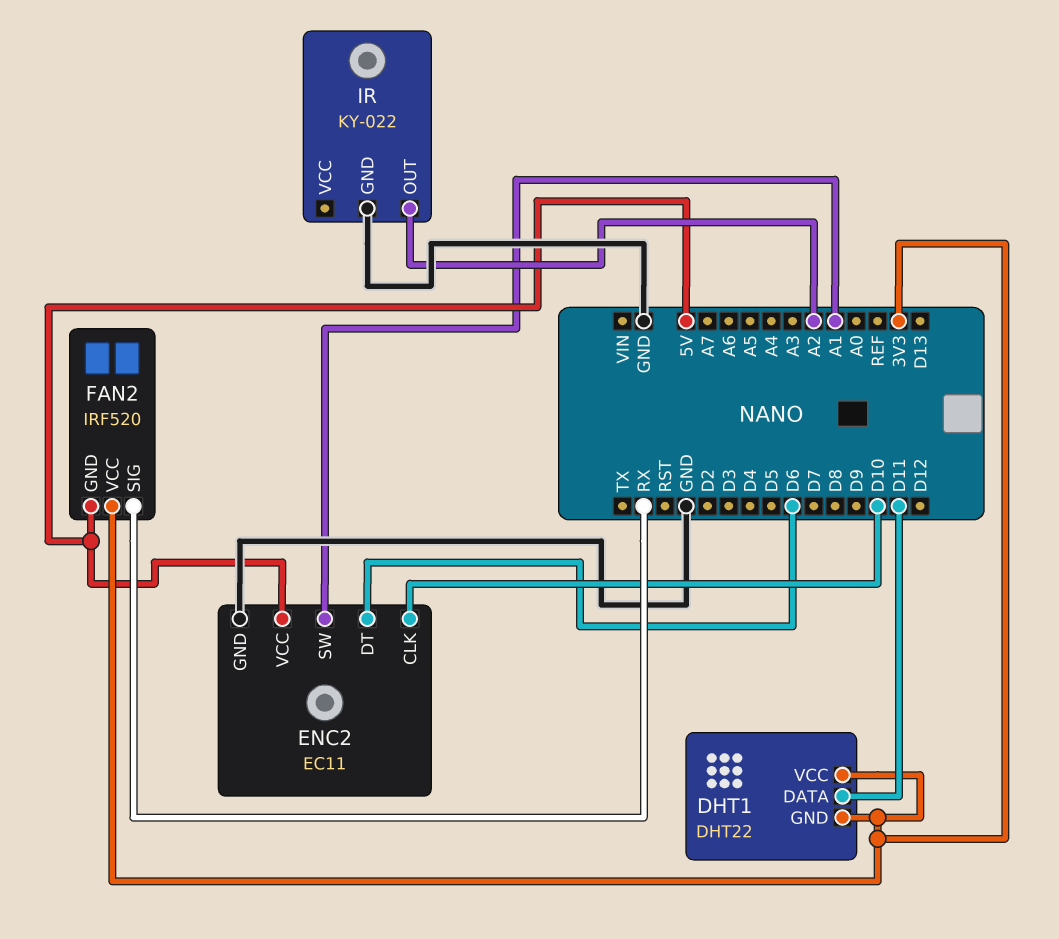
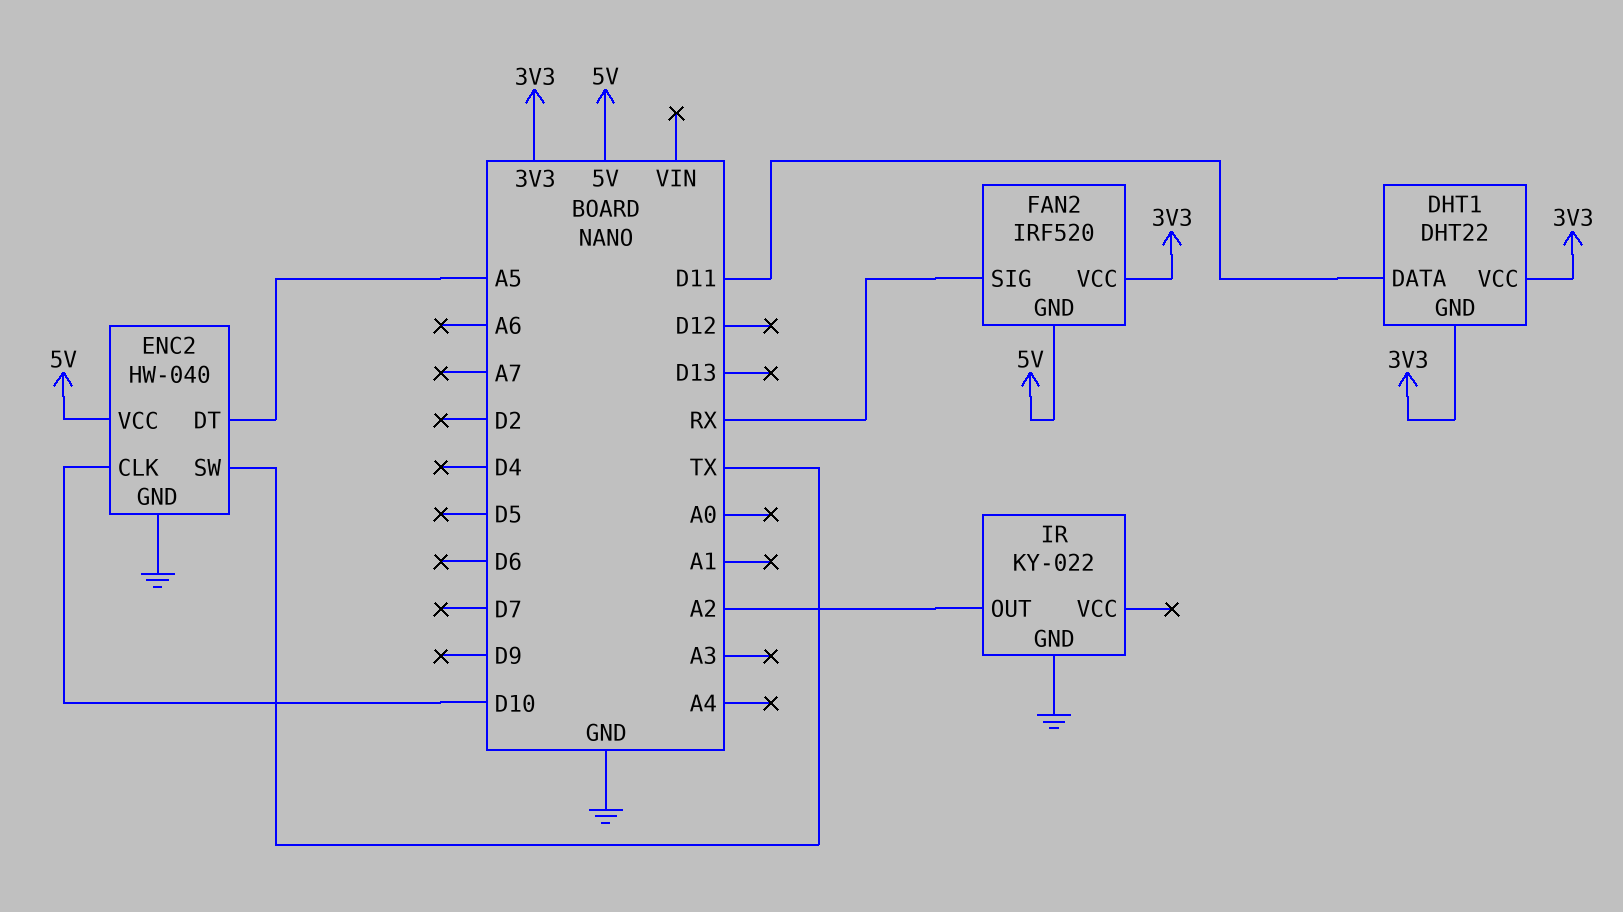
ENC2: EC11 -> HW-040
ENC2 pin DT: D6 -> A5
ENC2 pin SW: A1 -> TX

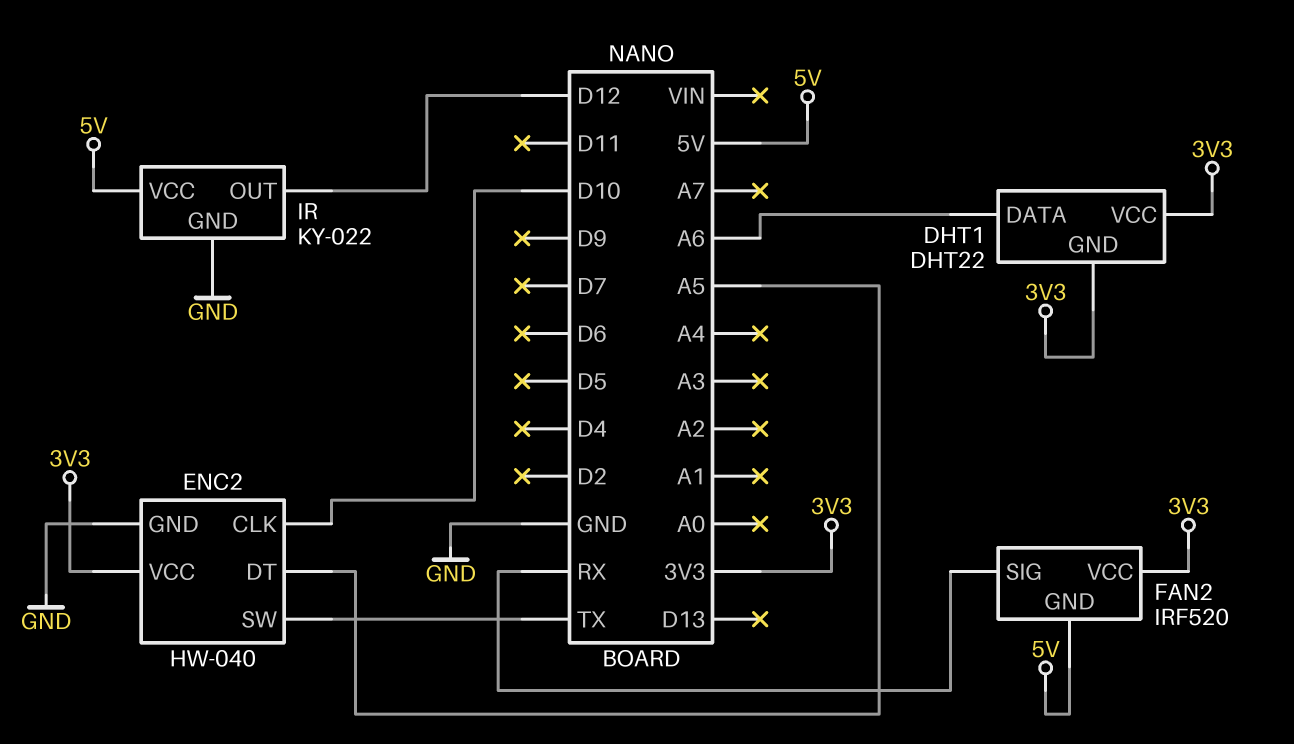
DHT1 pin DATA: D11 -> A6
ENC2 pin VCC: 5V -> 3V3
IR pin OUT: A2 -> D12
IR pin VCC: none -> 5V

